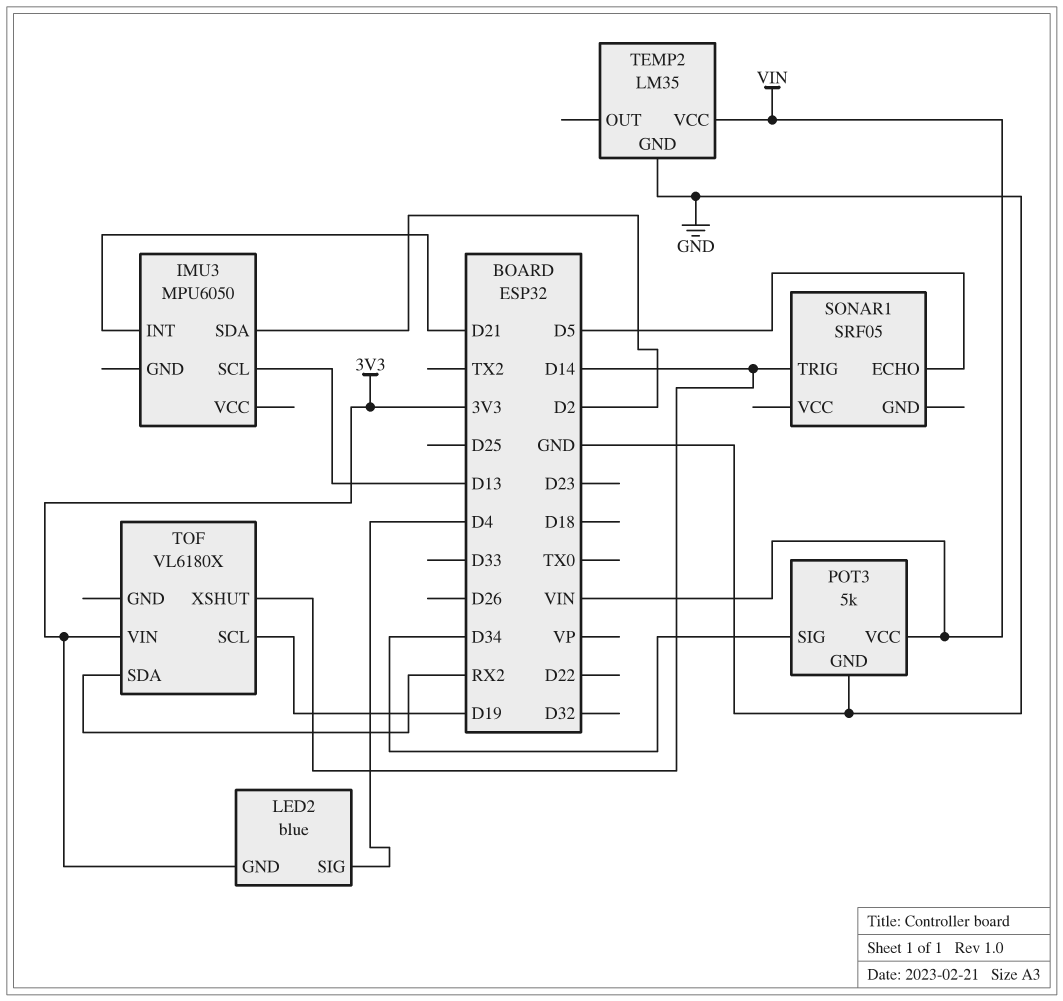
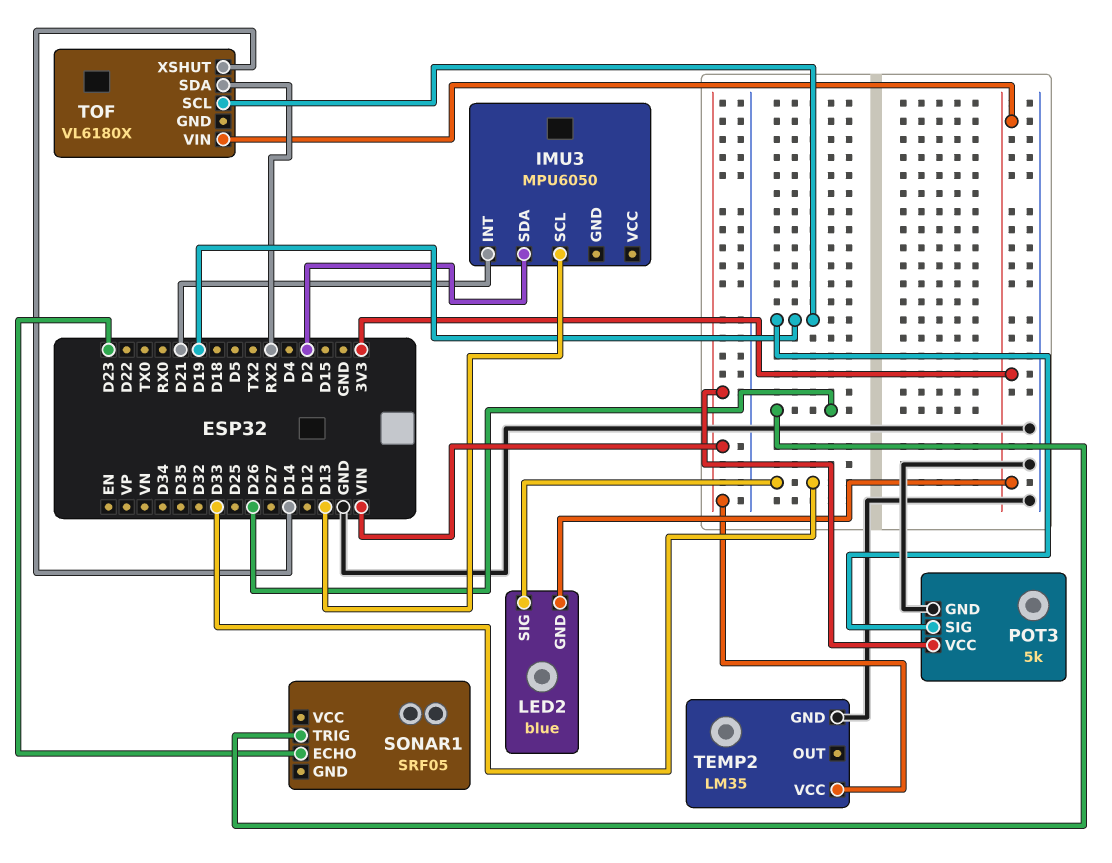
LED2 pin SIG: D4 -> D33
POT3 pin SIG: D34 -> D19
SONAR1 pin ECHO: D5 -> D23
SONAR1 pin TRIG: D14 -> D26

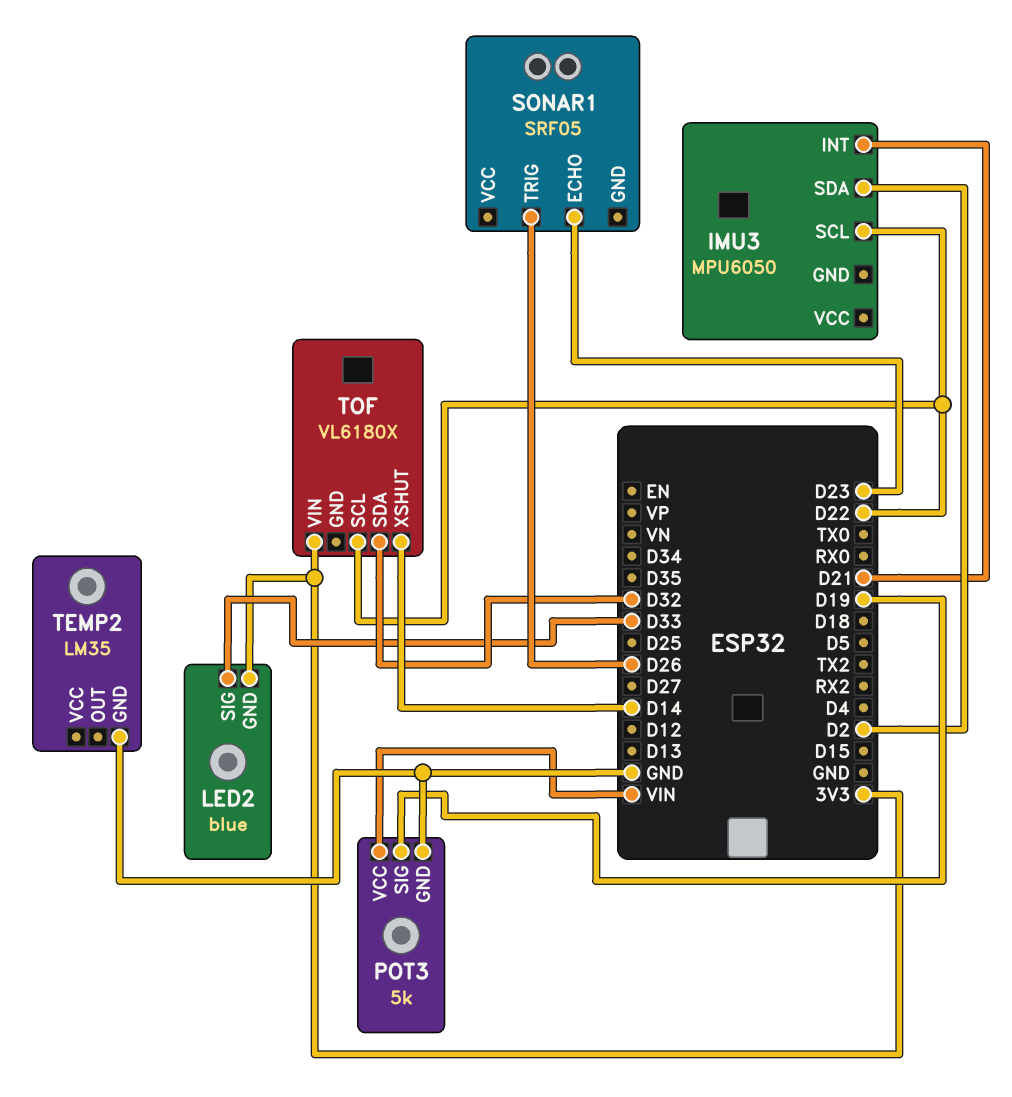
IMU3 pin SCL: D13 -> D22
TEMP2 pin VCC: VIN -> none
TOF pin SCL: D19 -> D22
TOF pin SDA: RX2 -> D32

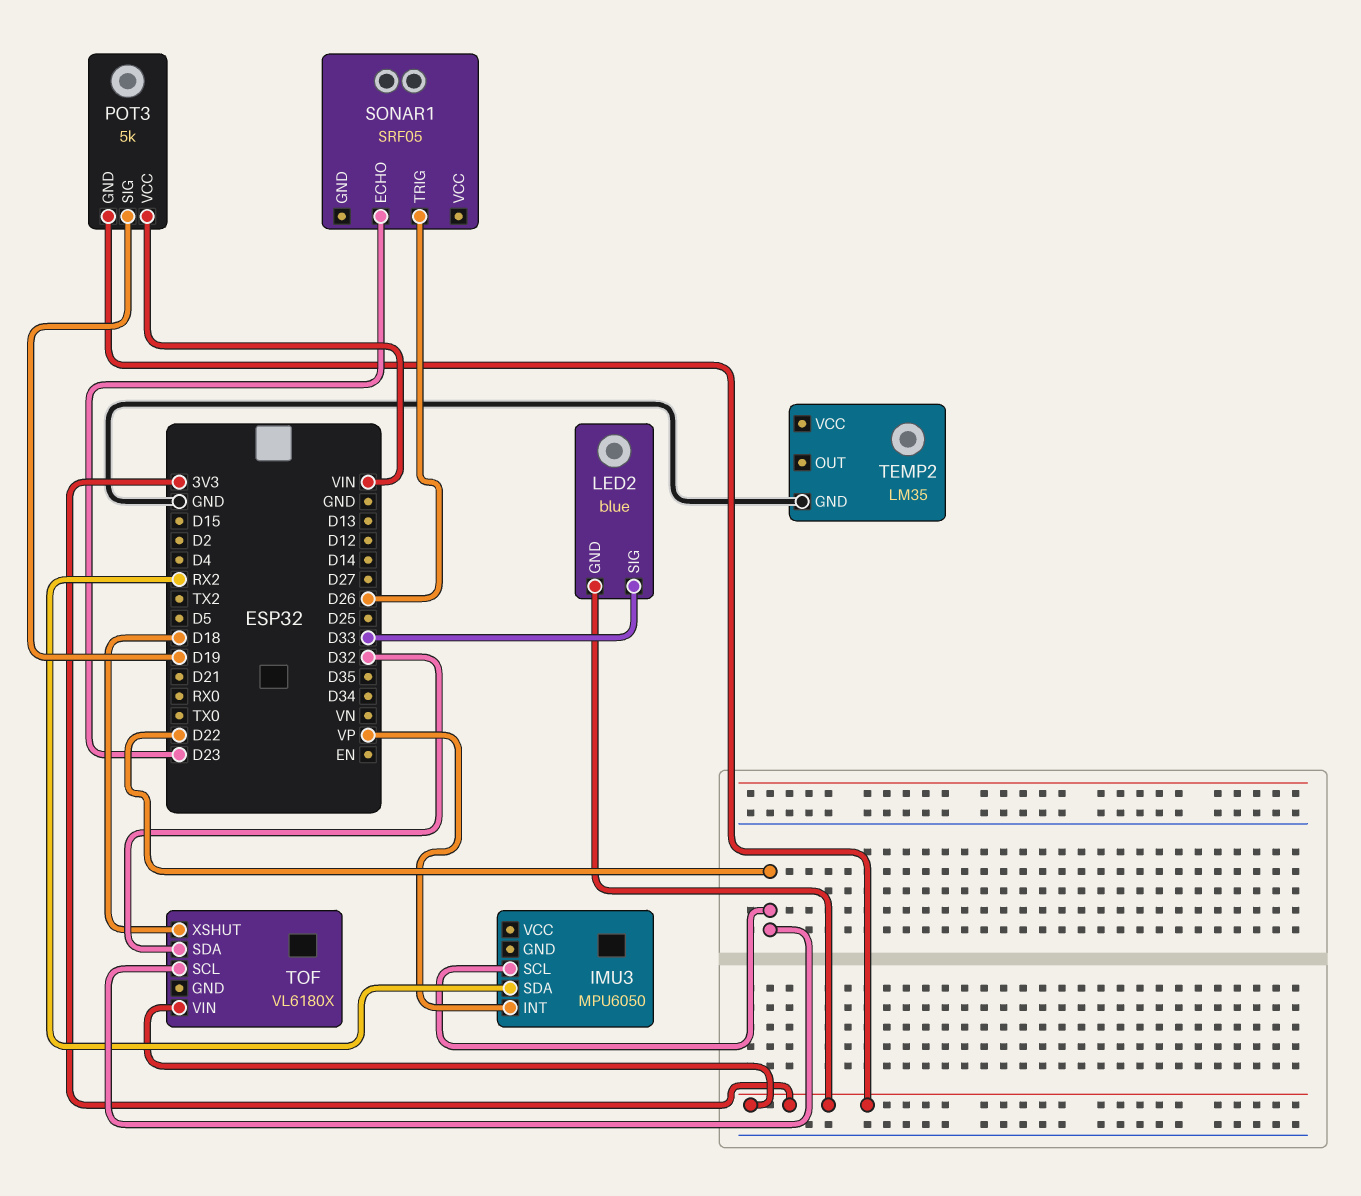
IMU3 pin INT: D21 -> VP
IMU3 pin SDA: D2 -> RX2
POT3 pin GND: GND -> 3V3
TOF pin XSHUT: D14 -> D18

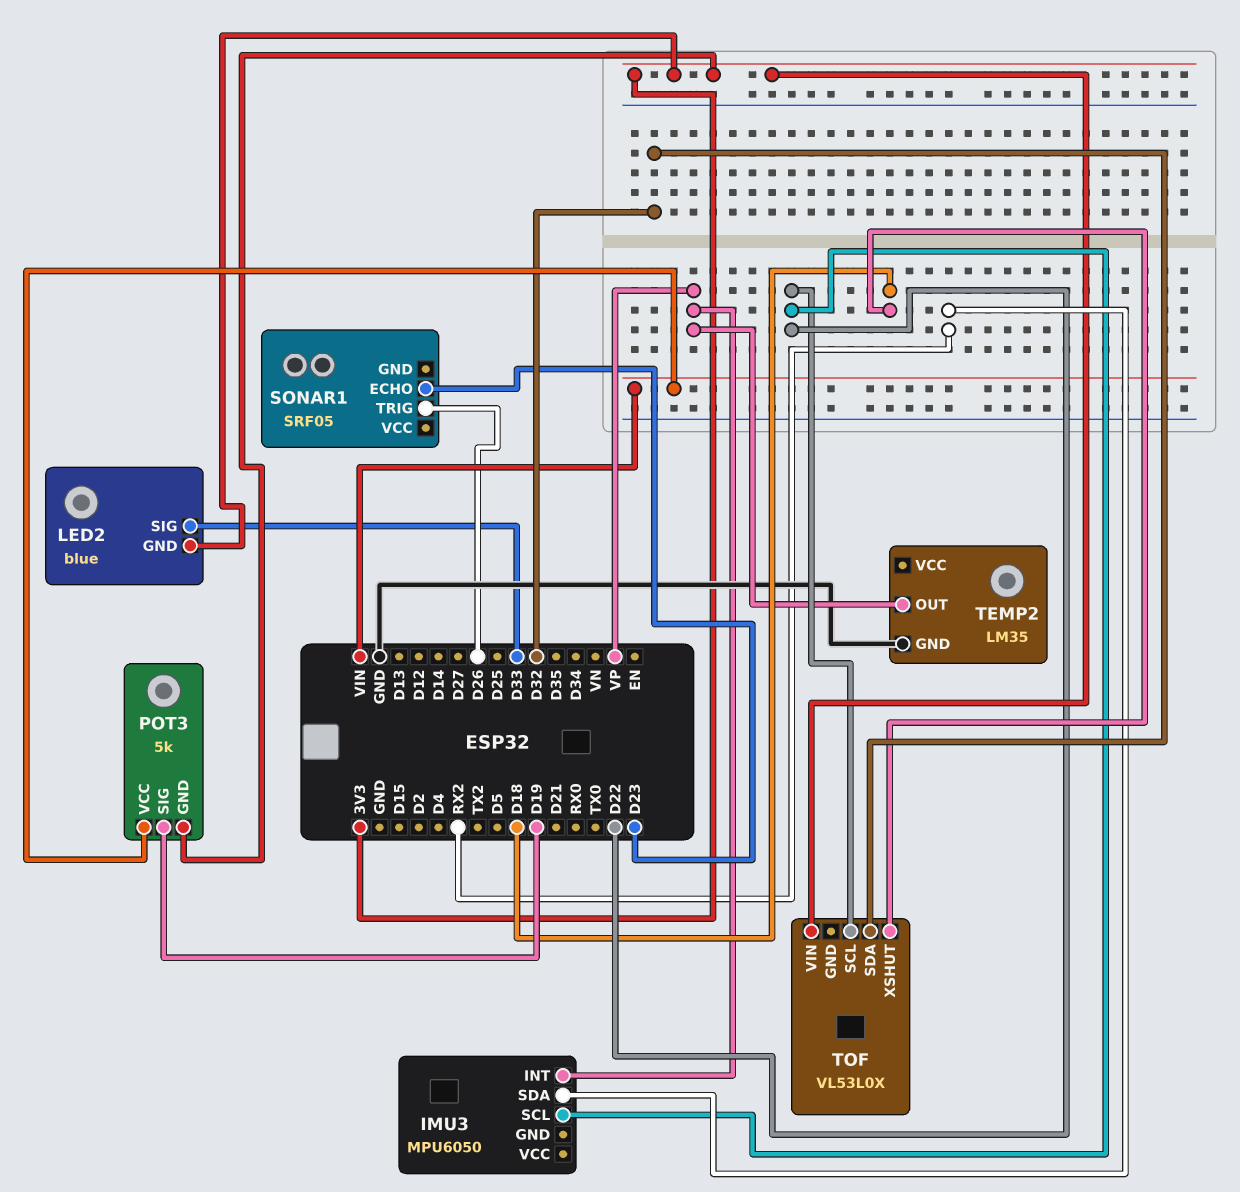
TEMP2 pin OUT: none -> VP
TOF: VL6180X -> VL53L0X

